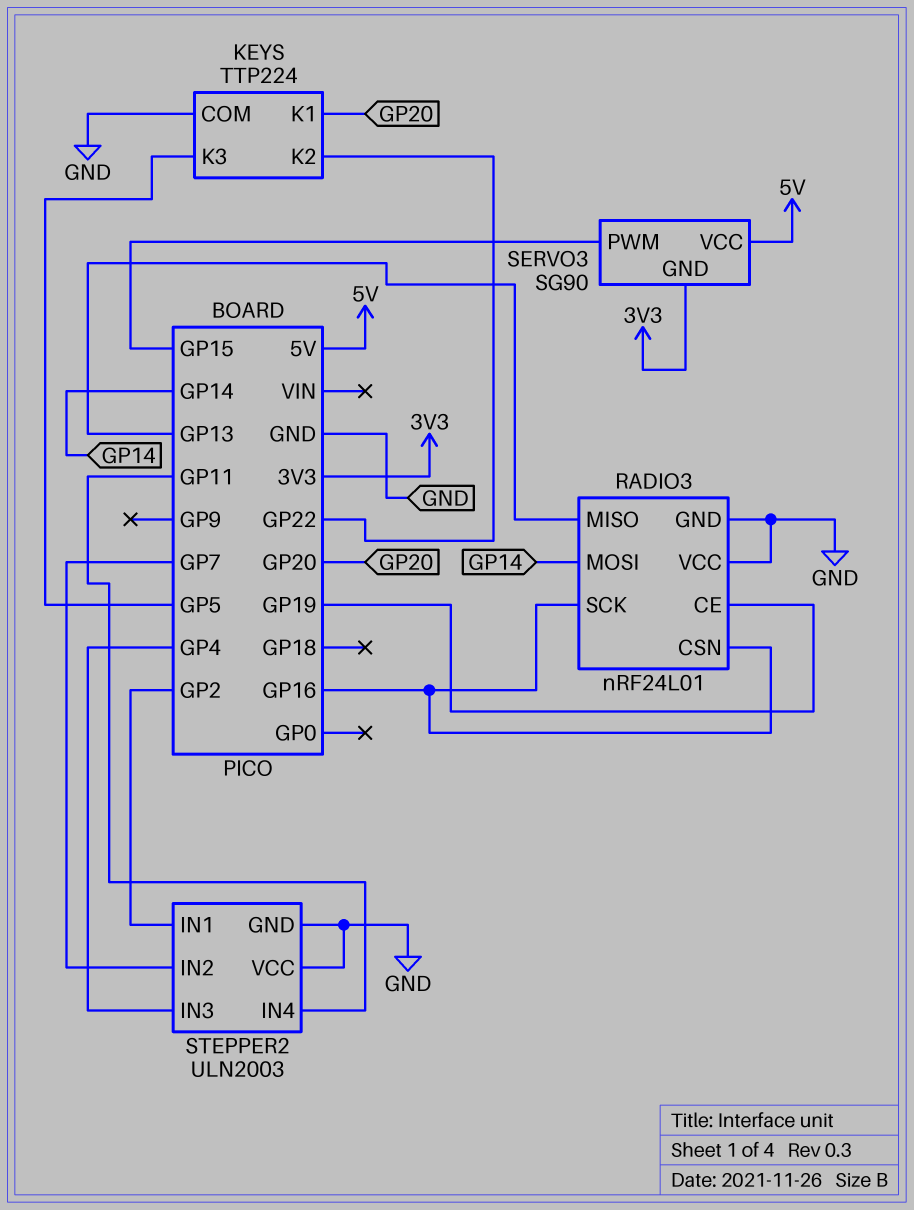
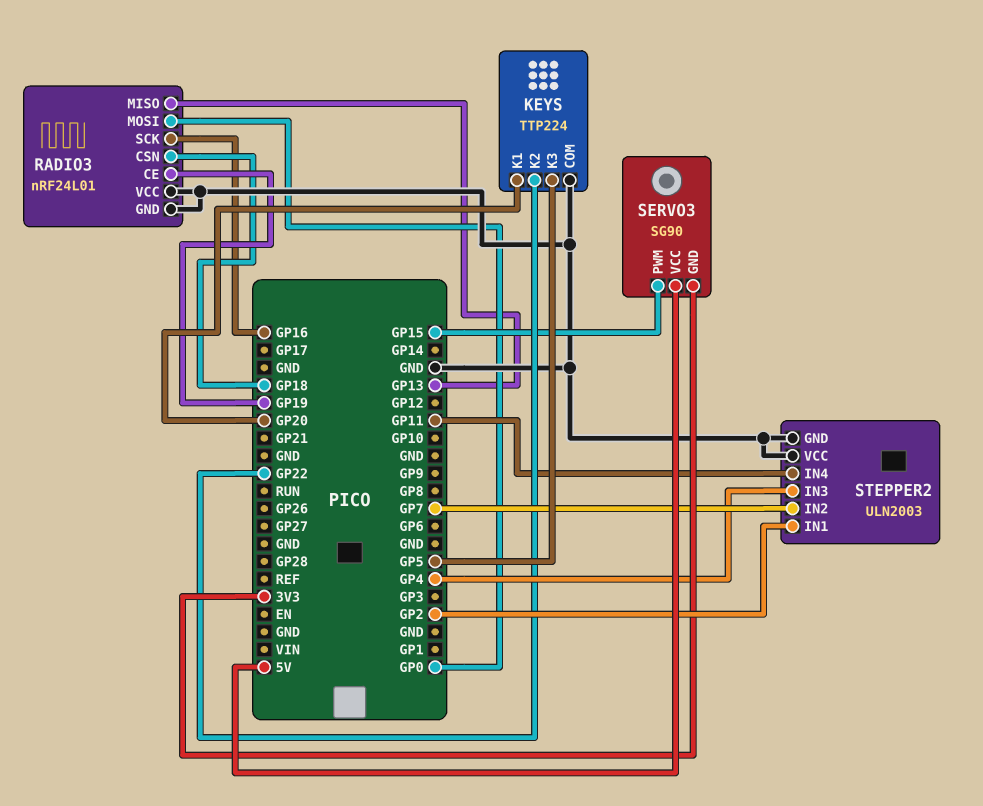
RADIO3 pin CSN: GP16 -> GP18
RADIO3 pin MOSI: GP14 -> GP0

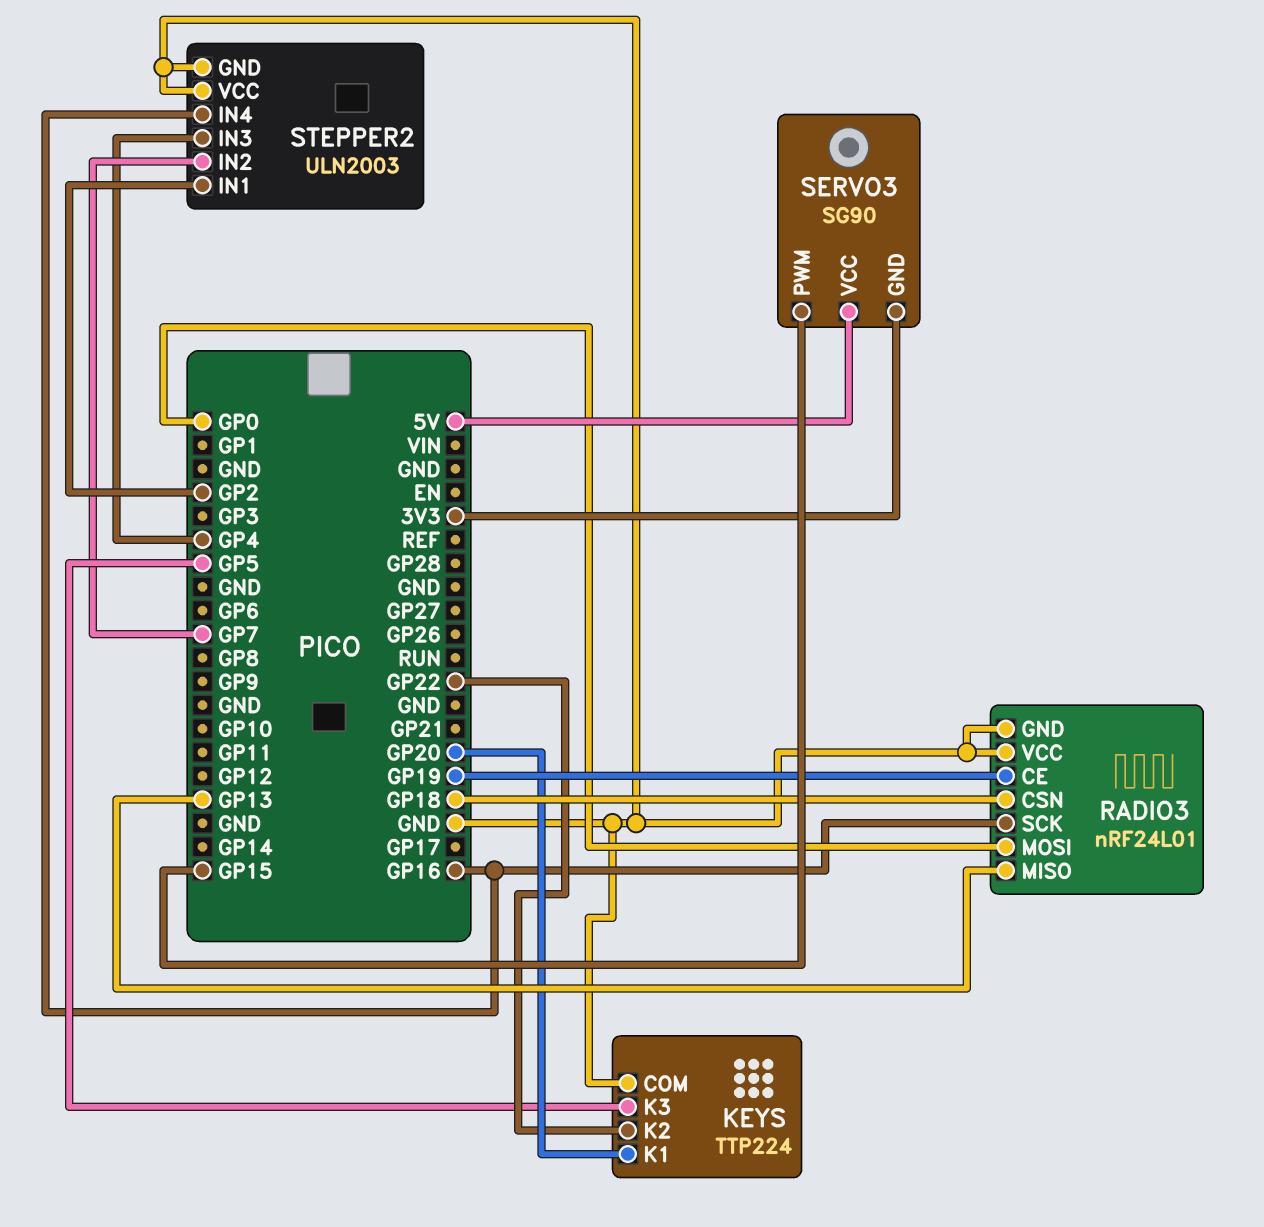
STEPPER2 pin IN4: GP11 -> GP16

